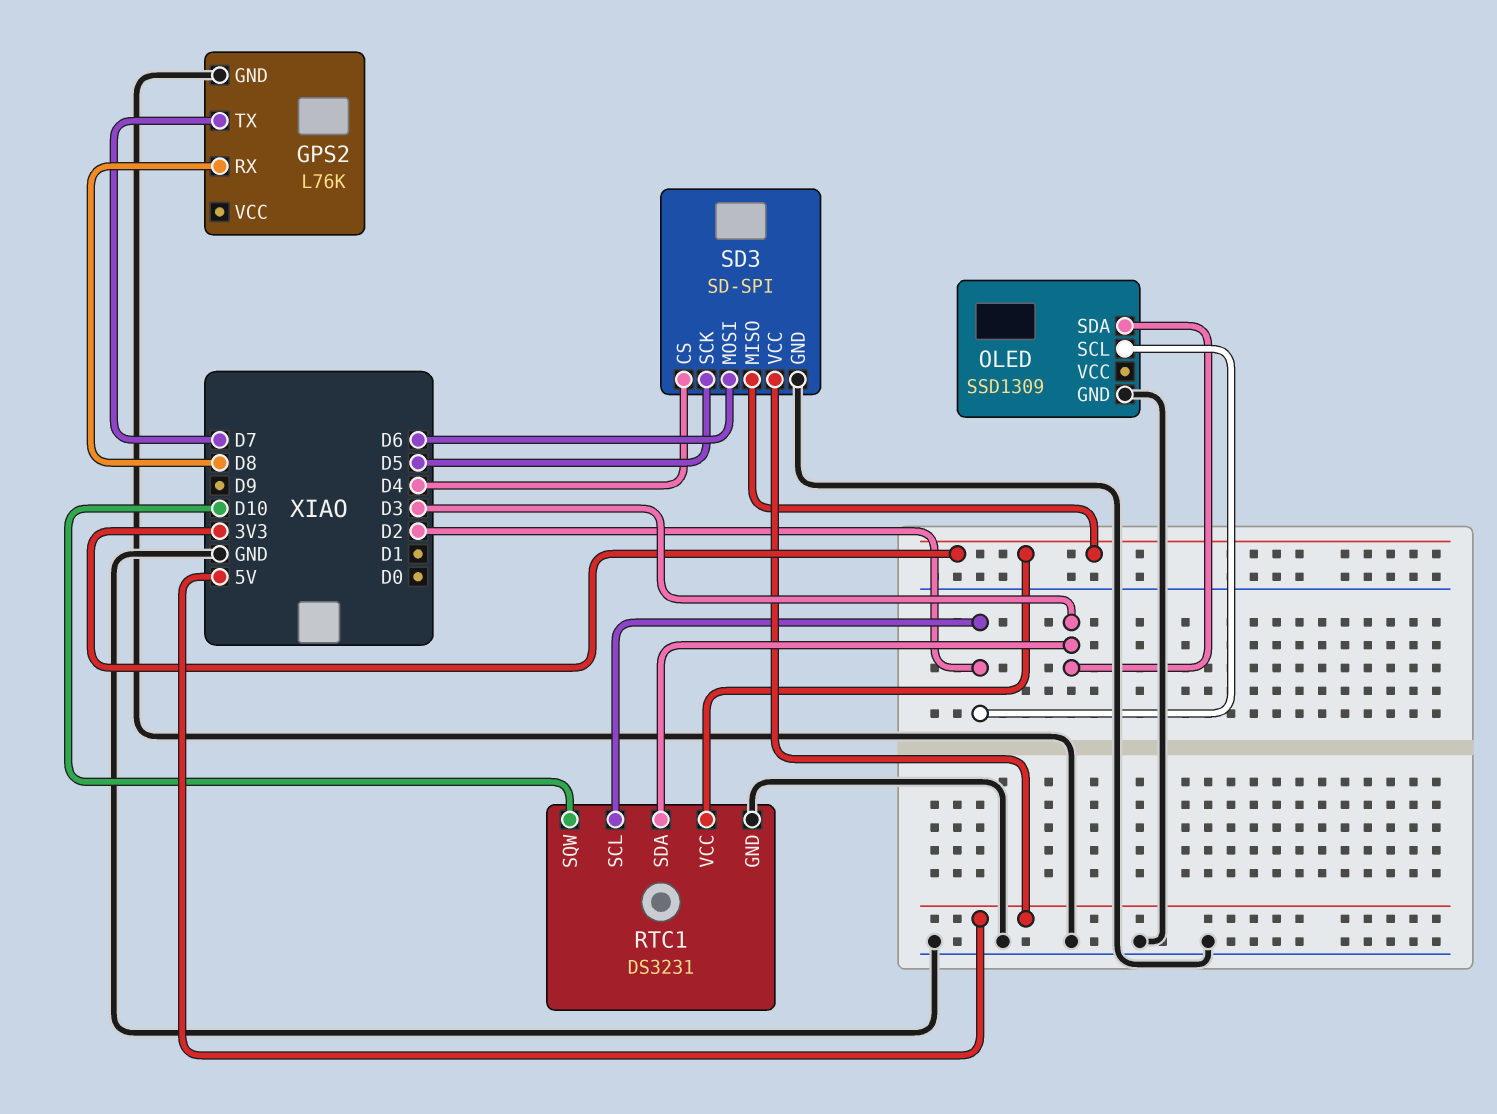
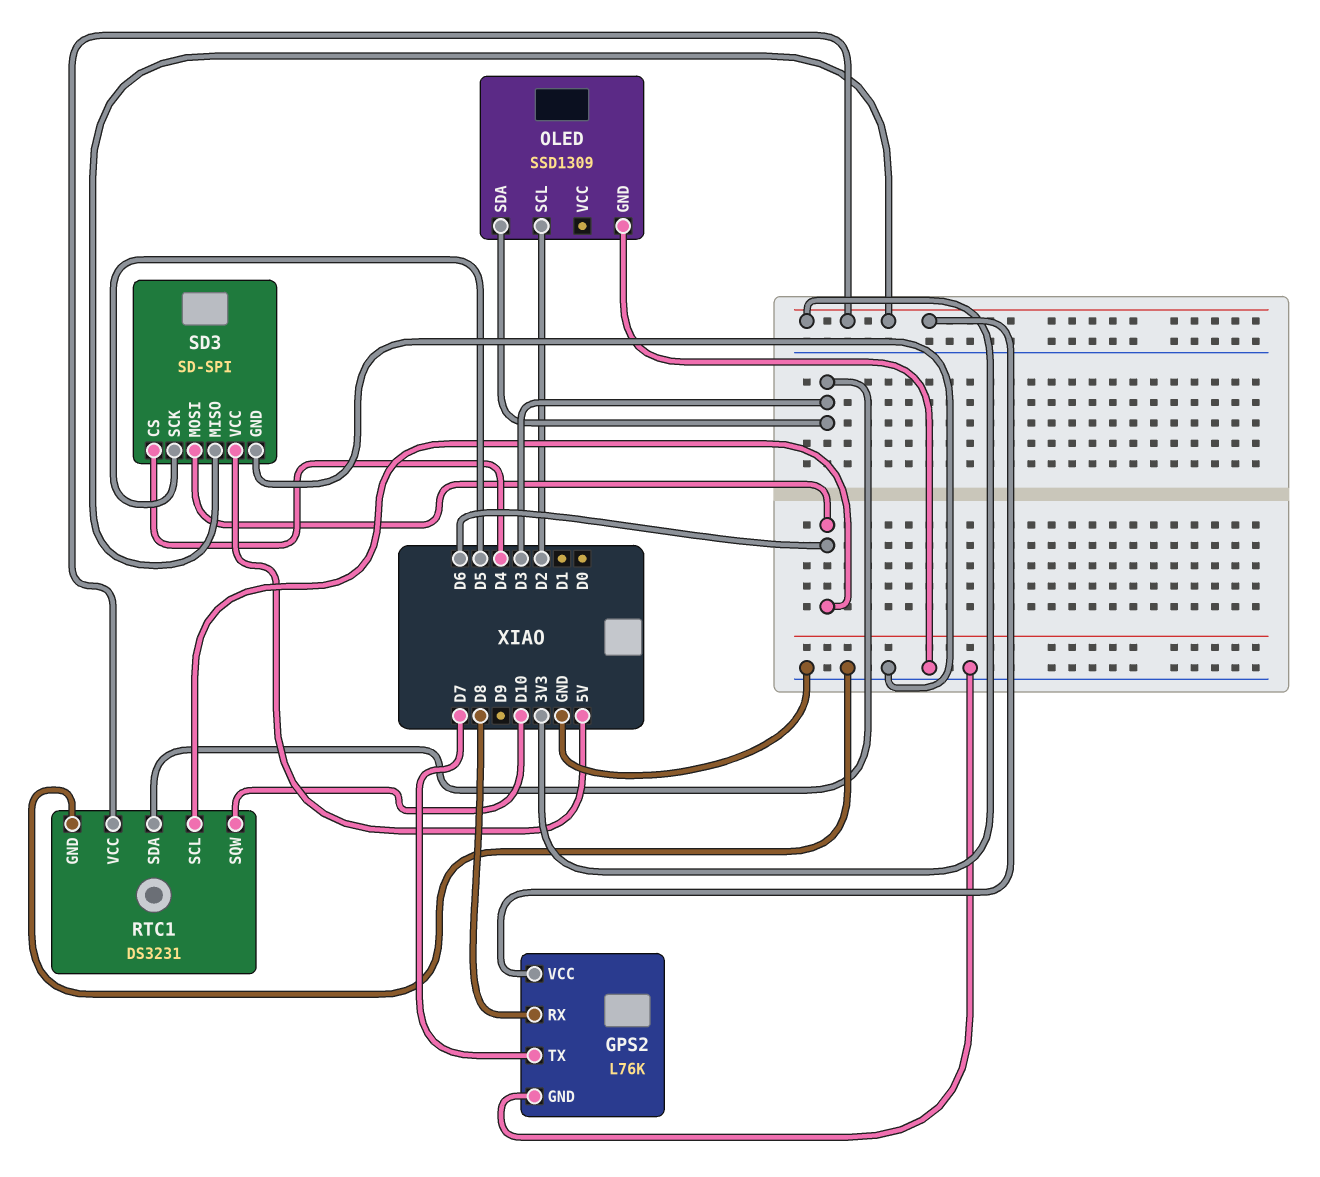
GPS2 pin VCC: none -> 3V3
RTC1 pin SCL: D2 -> D6

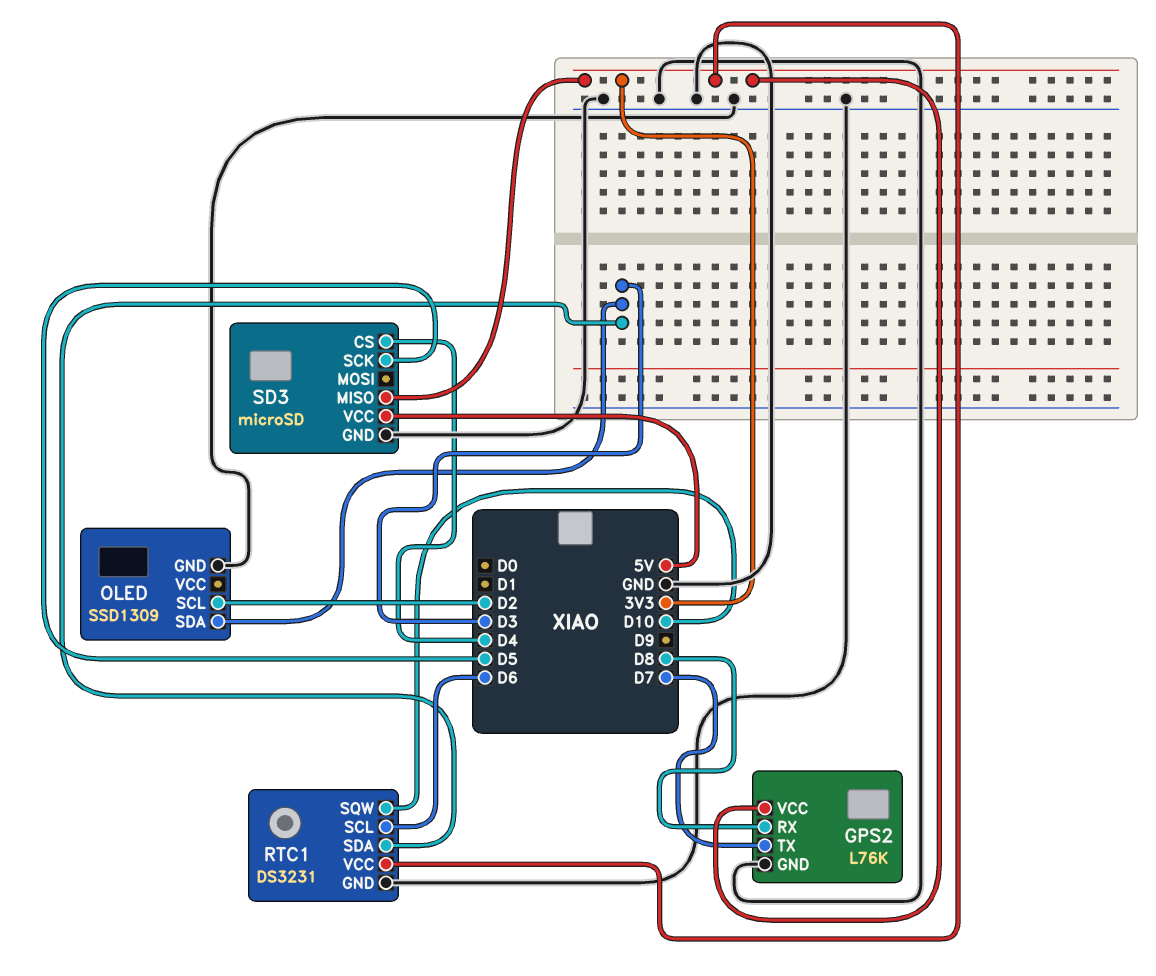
SD3: SD-SPI -> microSD
SD3 pin MOSI: D6 -> none

